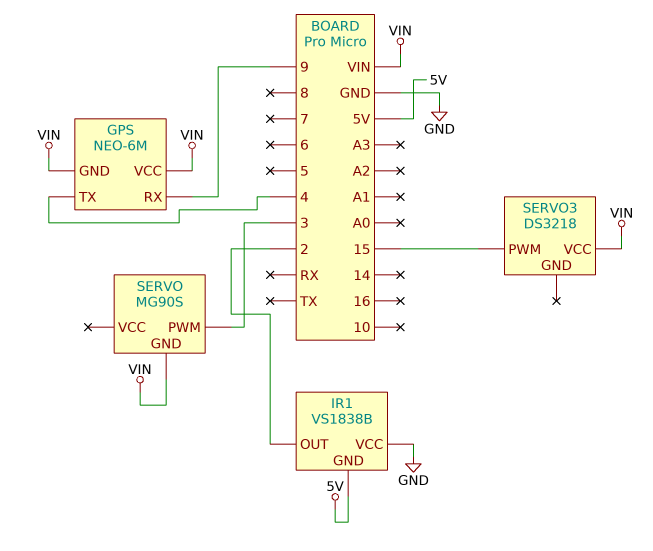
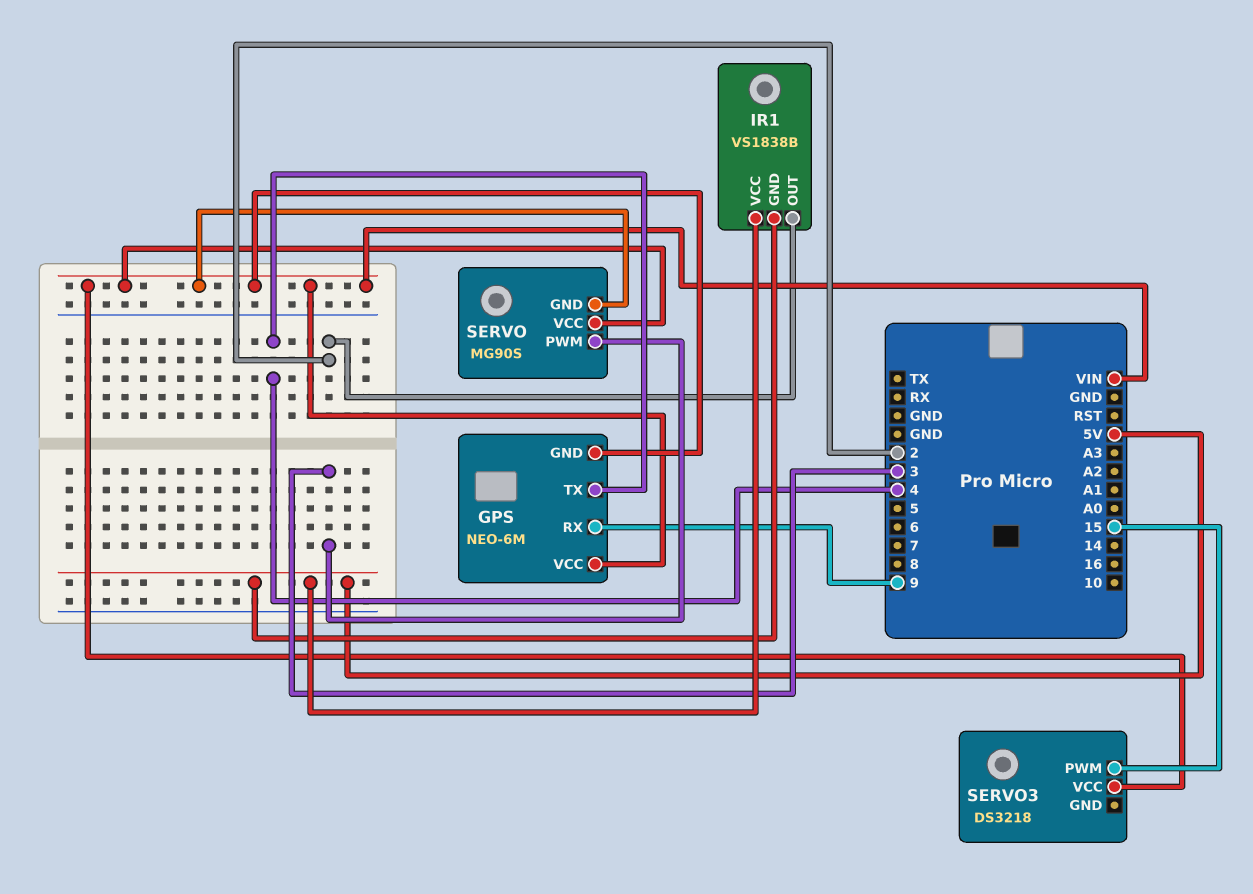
IR1 pin VCC: GND -> 5V
SERVO pin VCC: none -> VIN

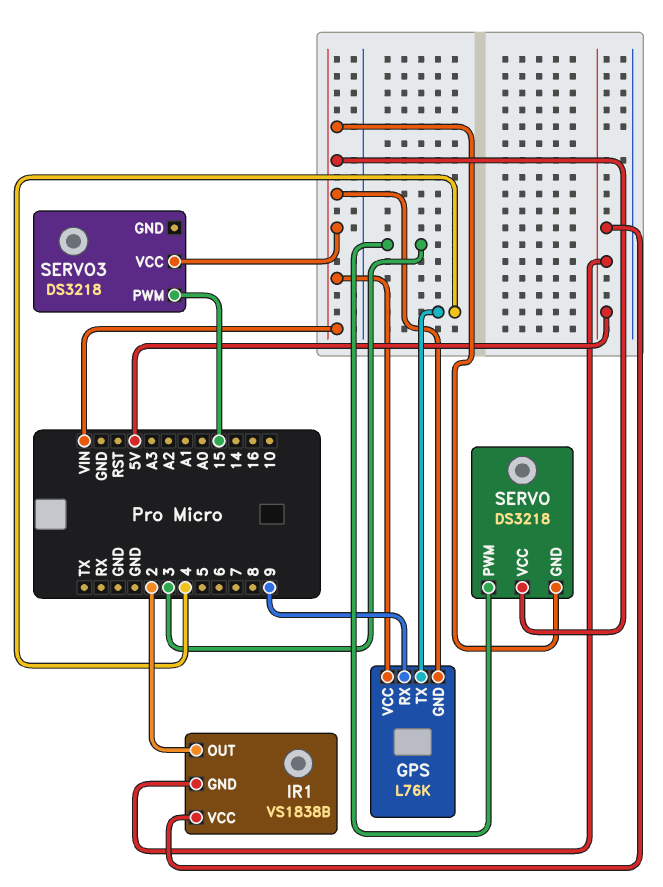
GPS: NEO-6M -> L76K
SERVO: MG90S -> DS3218

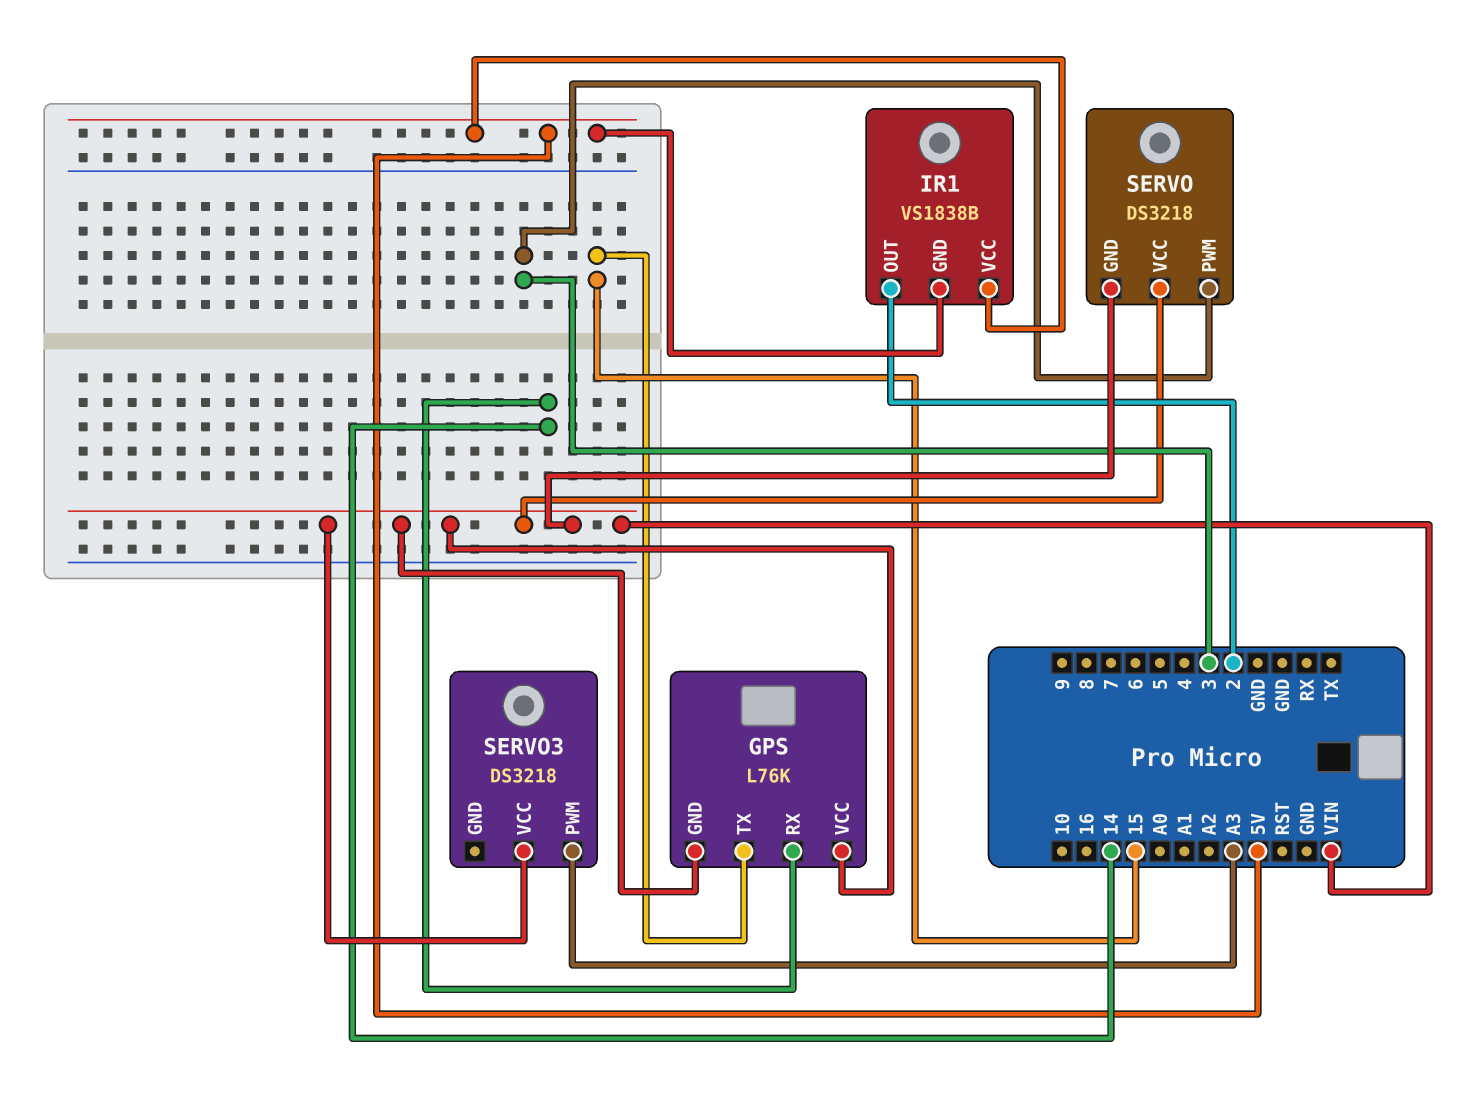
GPS pin RX: 9 -> 14
GPS pin TX: 4 -> 15
SERVO3 pin PWM: 15 -> A3

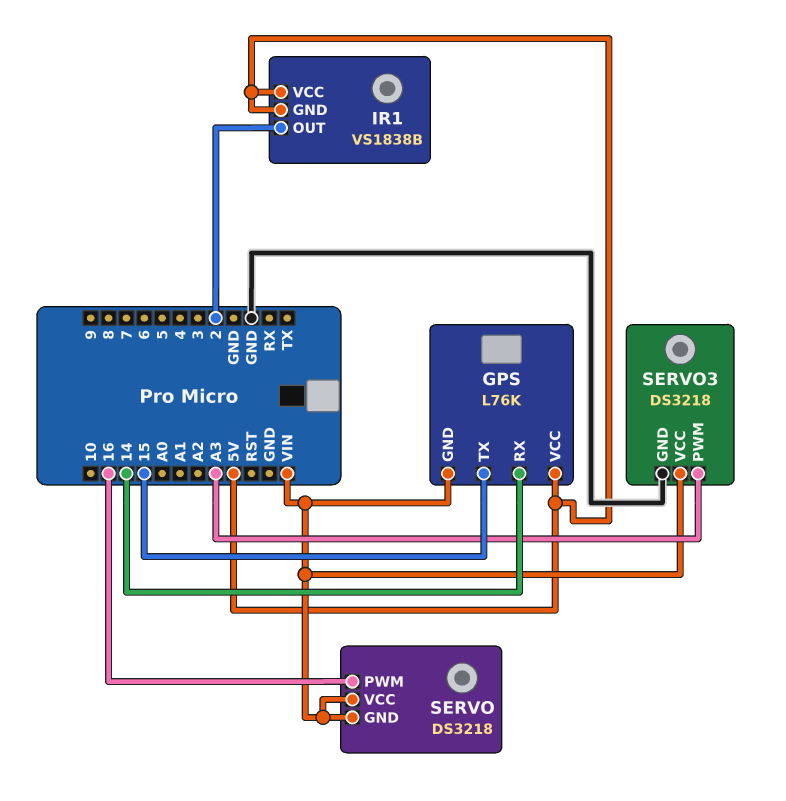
GPS pin VCC: VIN -> 5V
SERVO pin PWM: 3 -> 16
SERVO3 pin GND: none -> GND

